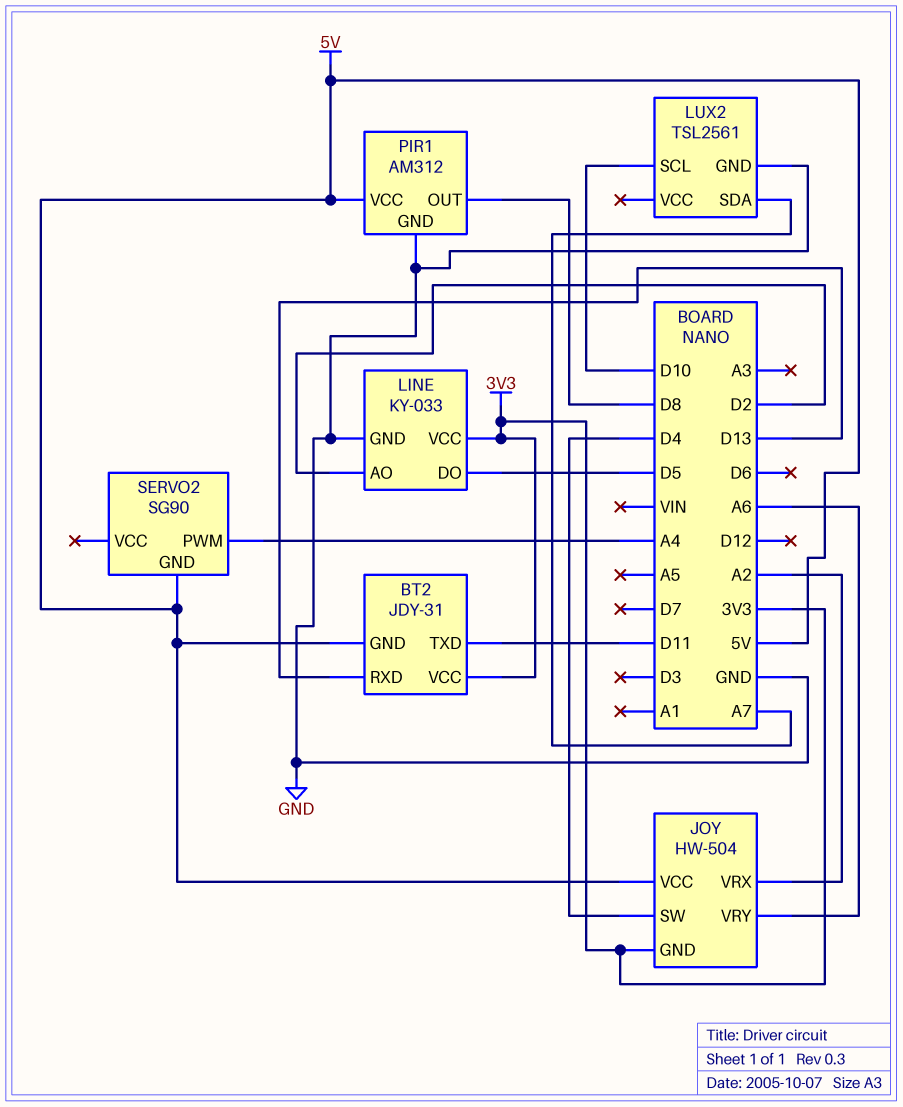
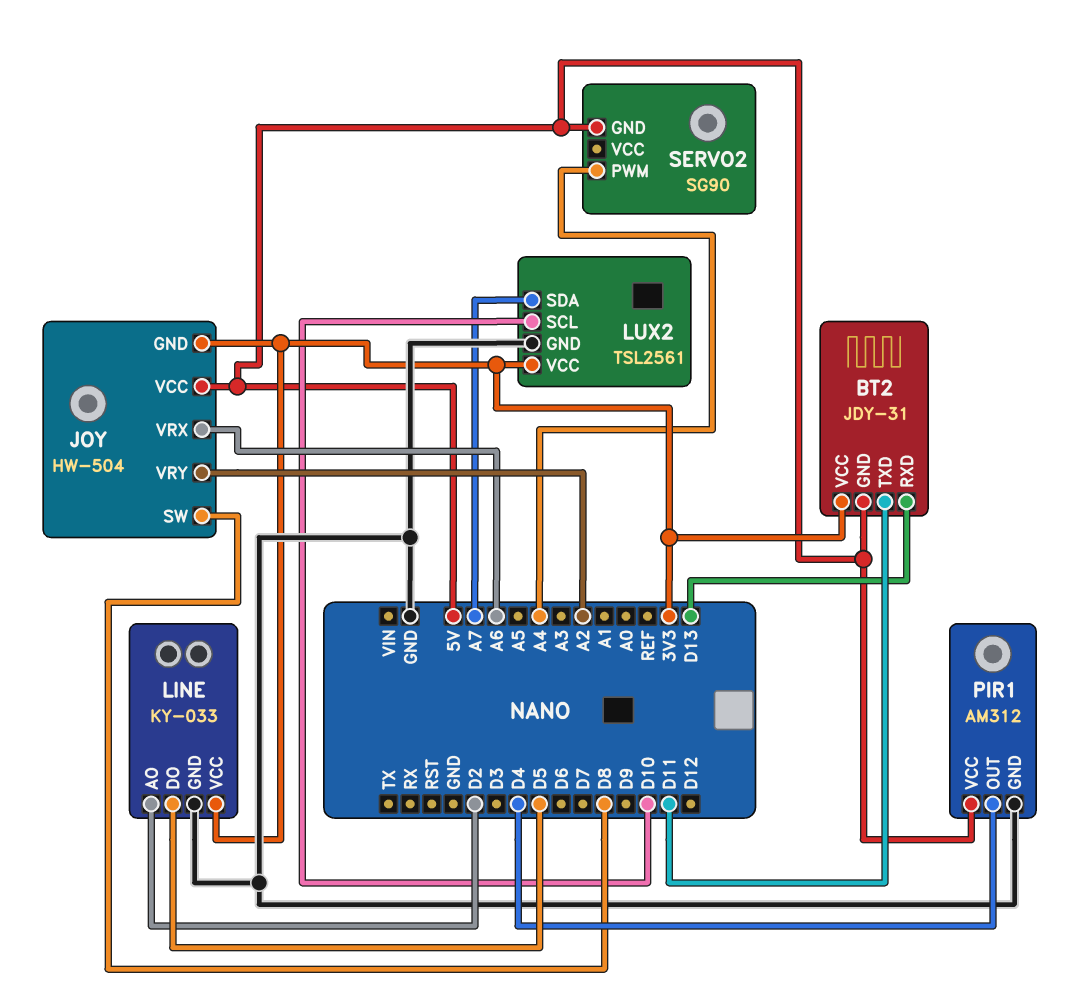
JOY pin SW: D4 -> D8
JOY pin VRX: A2 -> A6
JOY pin VRY: A6 -> A2
LUX2 pin VCC: none -> 3V3
PIR1 pin OUT: D8 -> D4

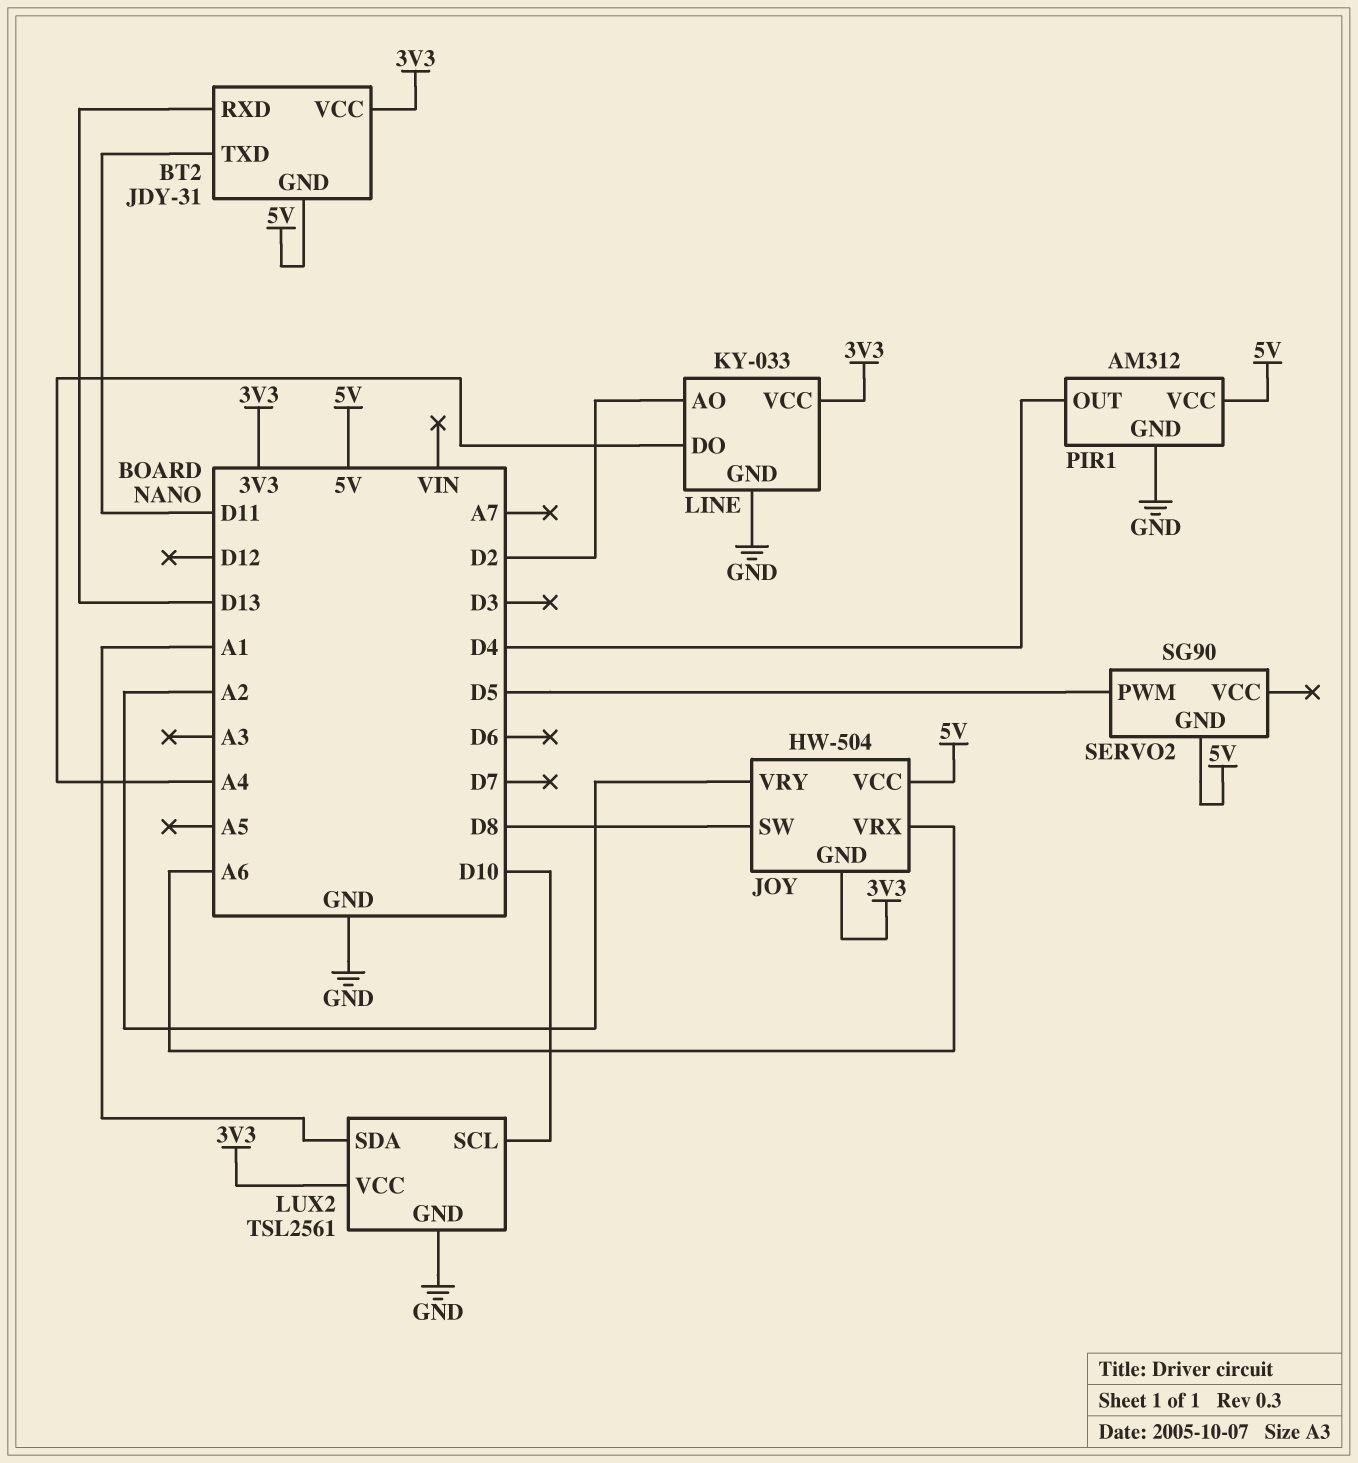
LINE pin DO: D5 -> A4
LUX2 pin SDA: A7 -> A1
SERVO2 pin PWM: A4 -> D5

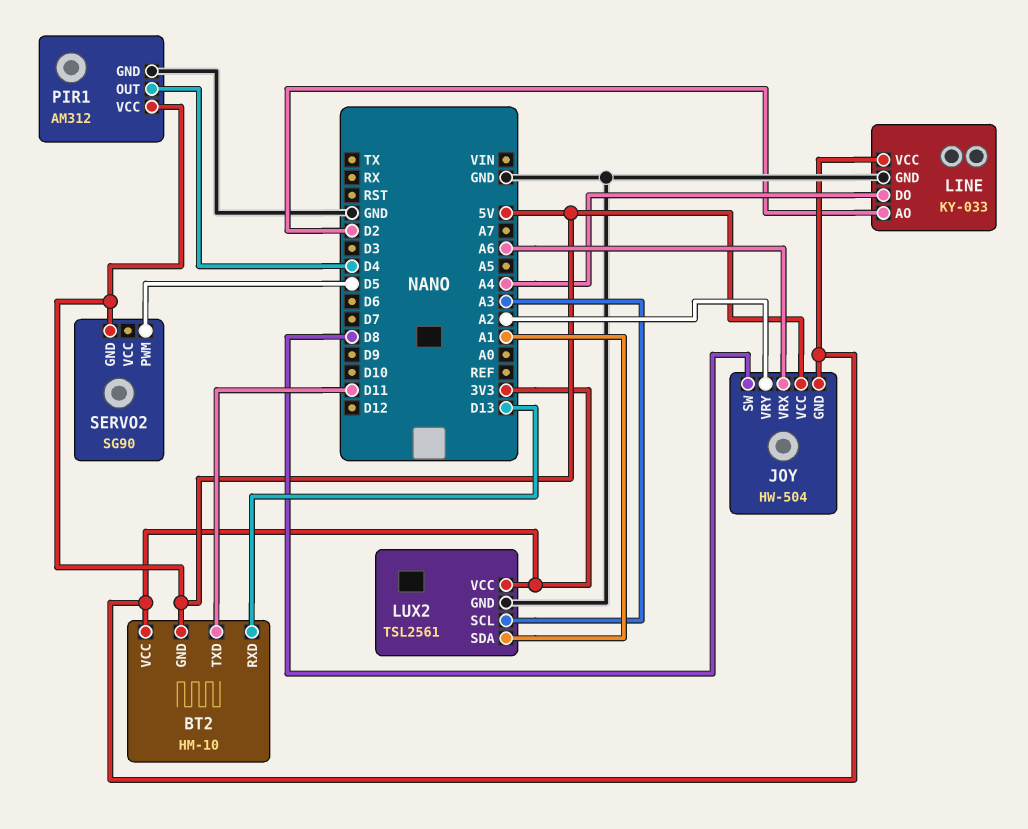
BT2: JDY-31 -> HM-10
LUX2 pin SCL: D10 -> A3

